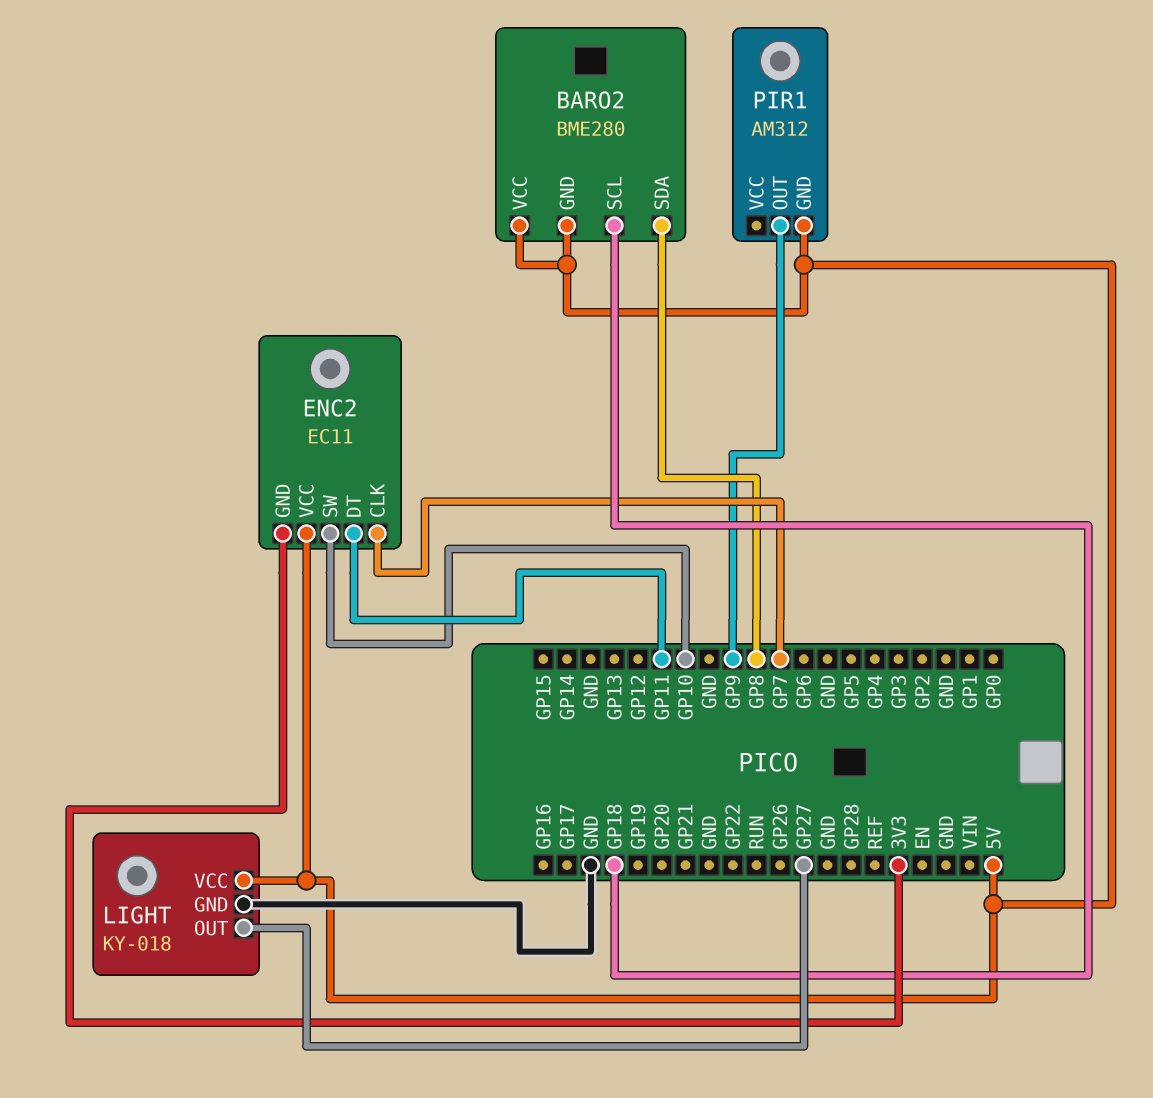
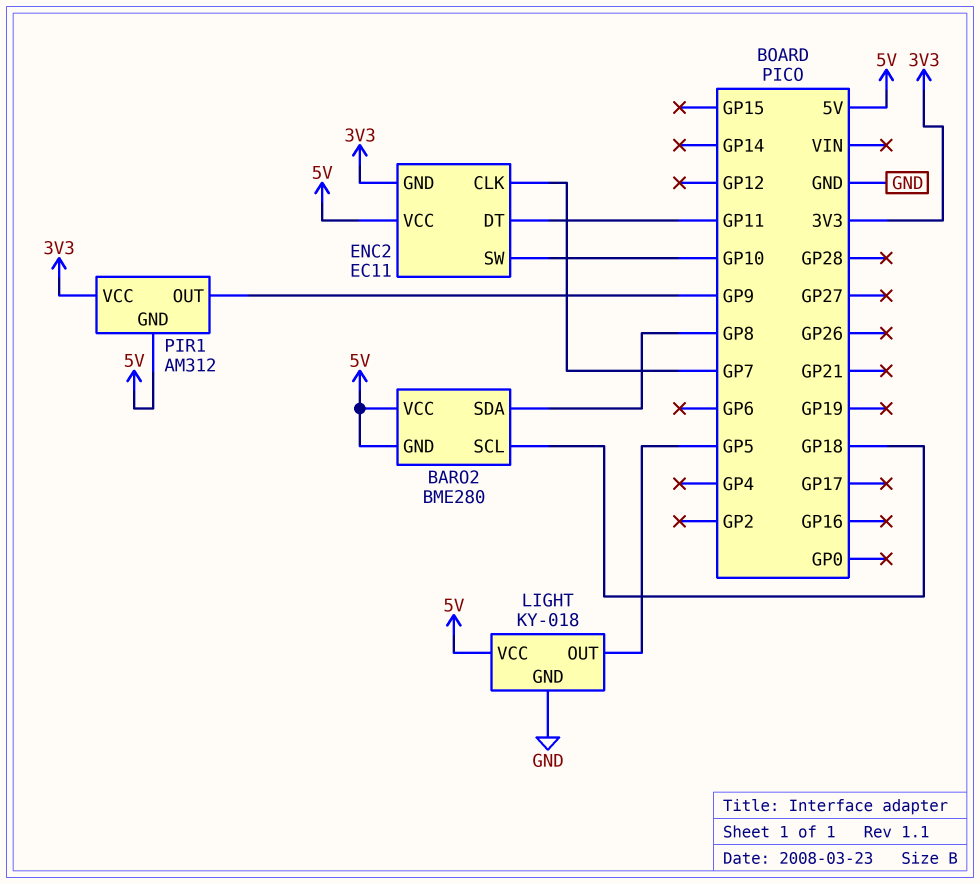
LIGHT pin OUT: GP27 -> GP5
PIR1 pin VCC: none -> 3V3

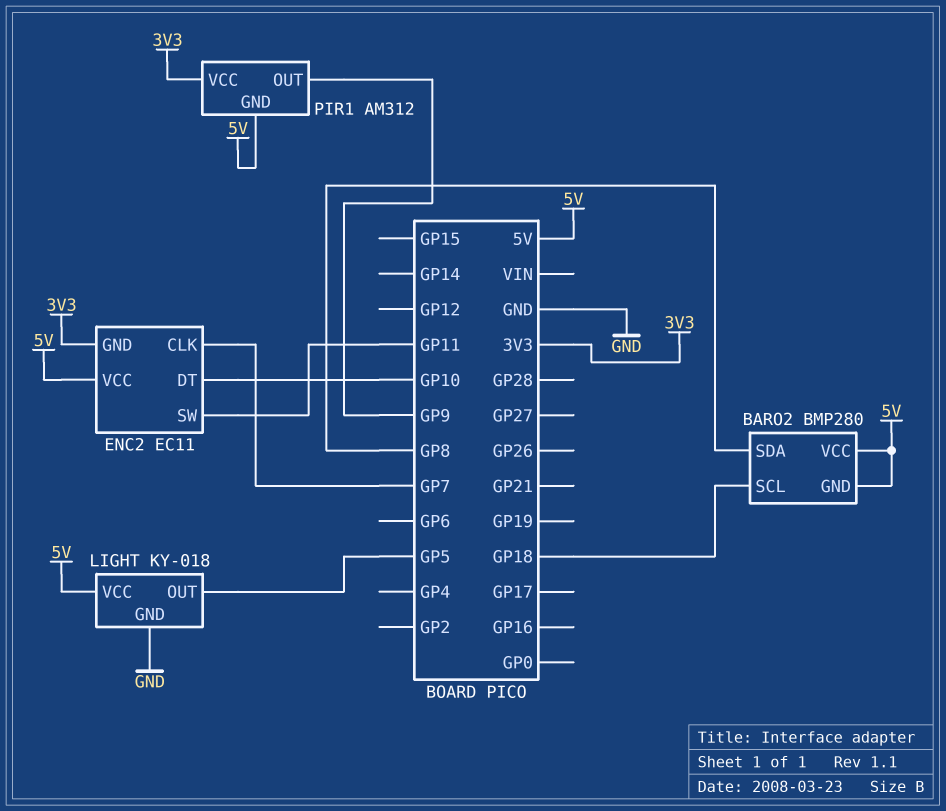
BARO2: BME280 -> BMP280
ENC2 pin DT: GP11 -> GP10
ENC2 pin SW: GP10 -> GP11

